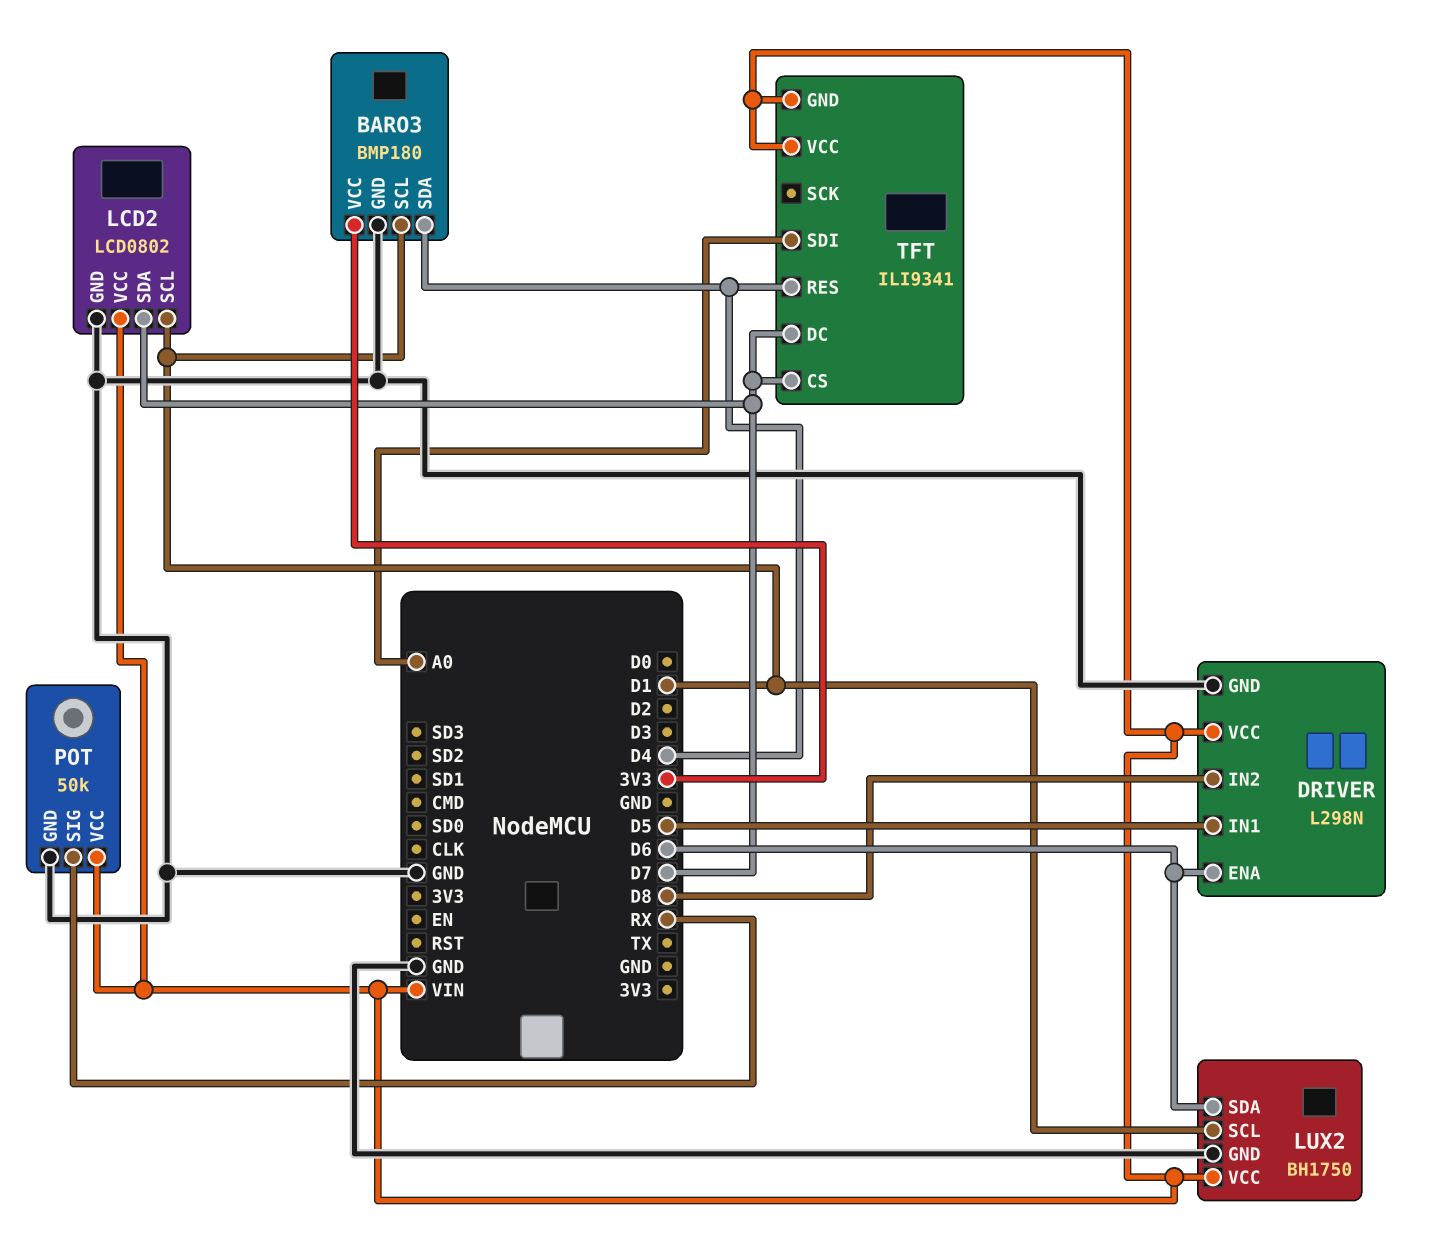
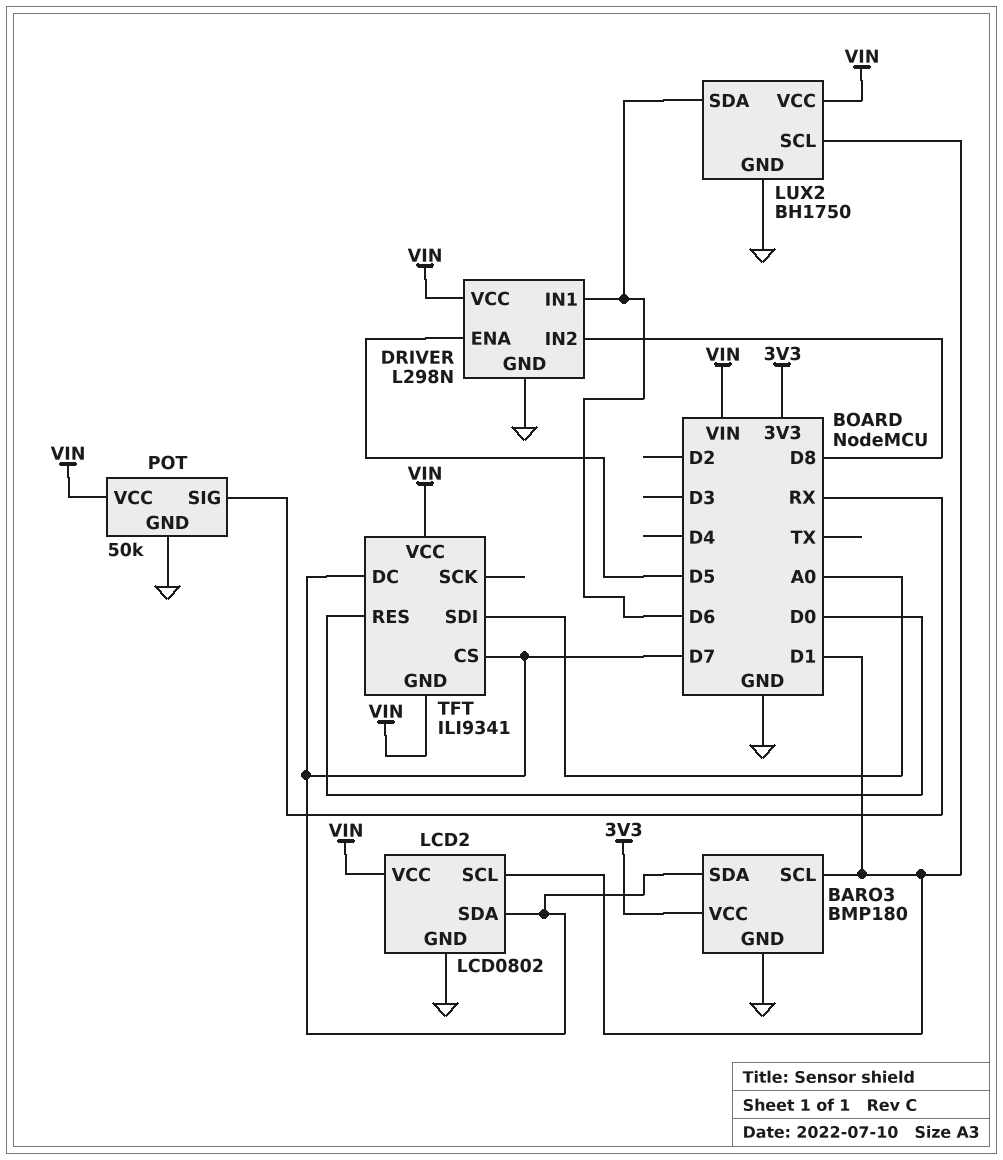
BARO3 pin SDA: D4 -> D7
DRIVER pin ENA: D6 -> D5
DRIVER pin IN1: D5 -> D6
TFT pin RES: D4 -> D0

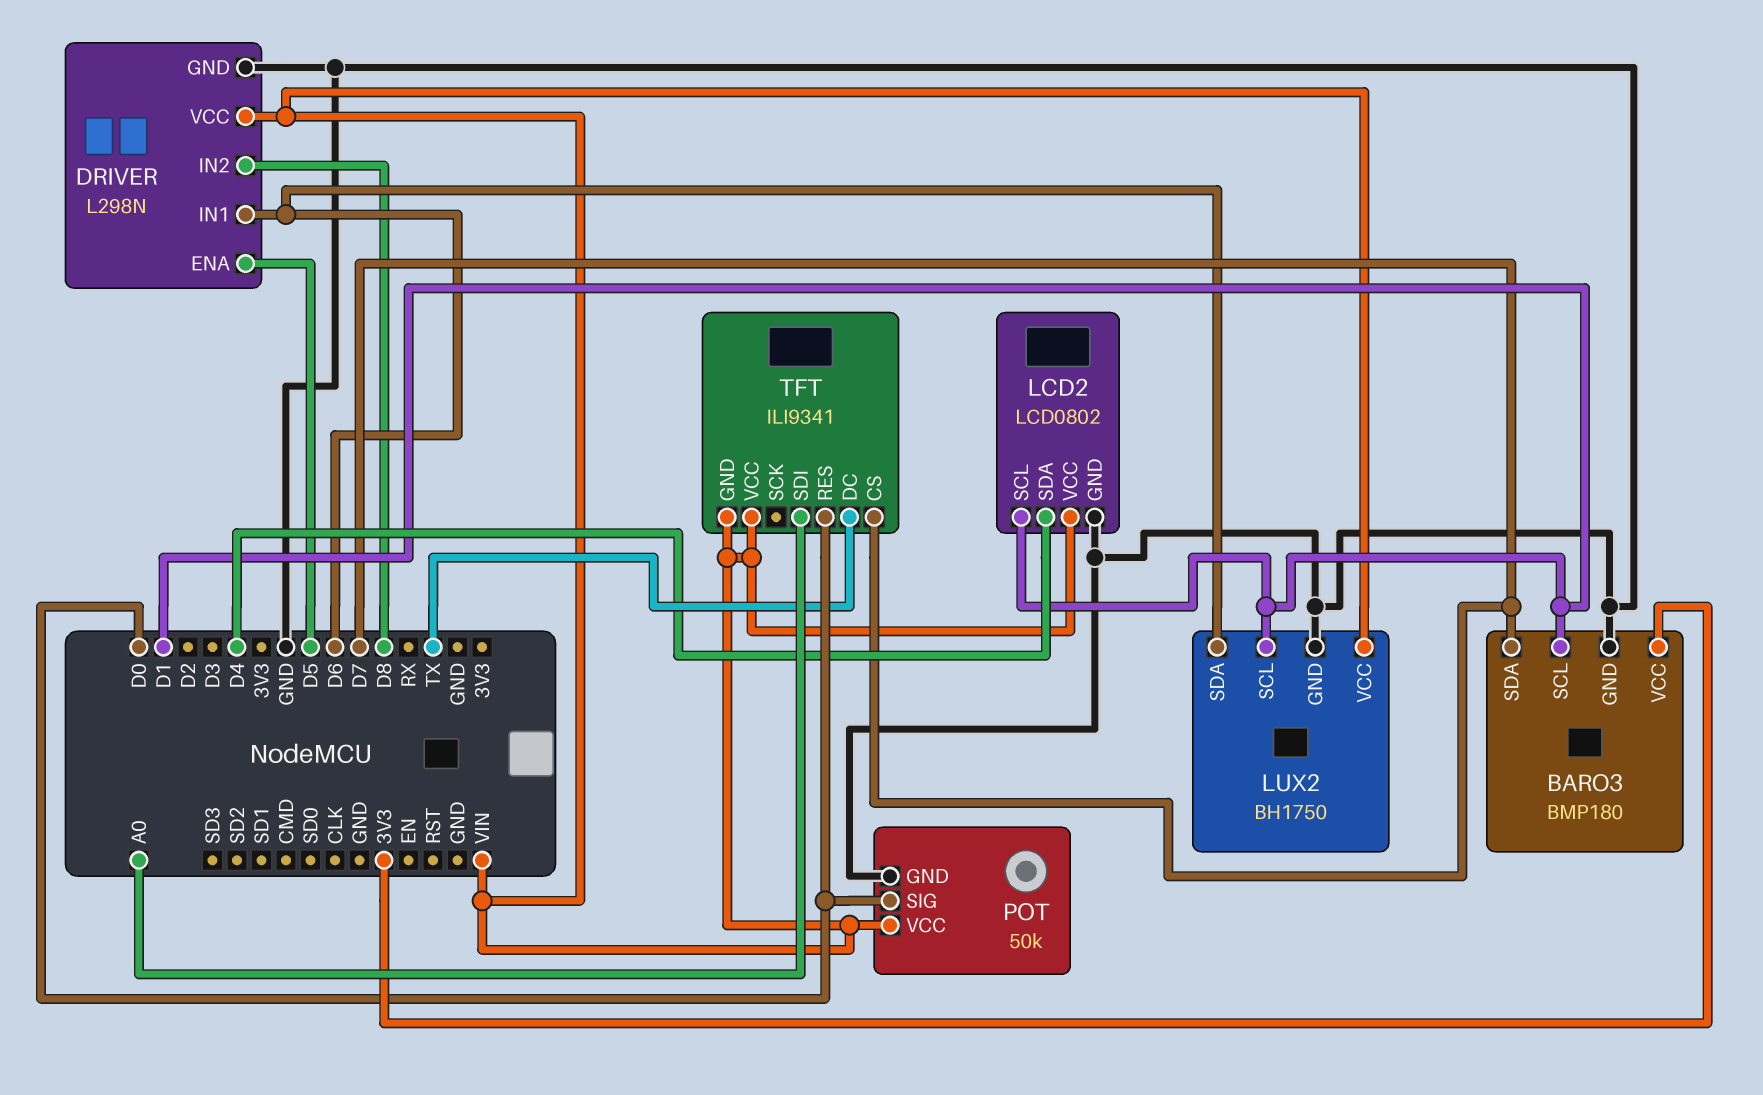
LCD2 pin SDA: D7 -> D4
POT pin SIG: RX -> D0
TFT pin DC: D7 -> TX

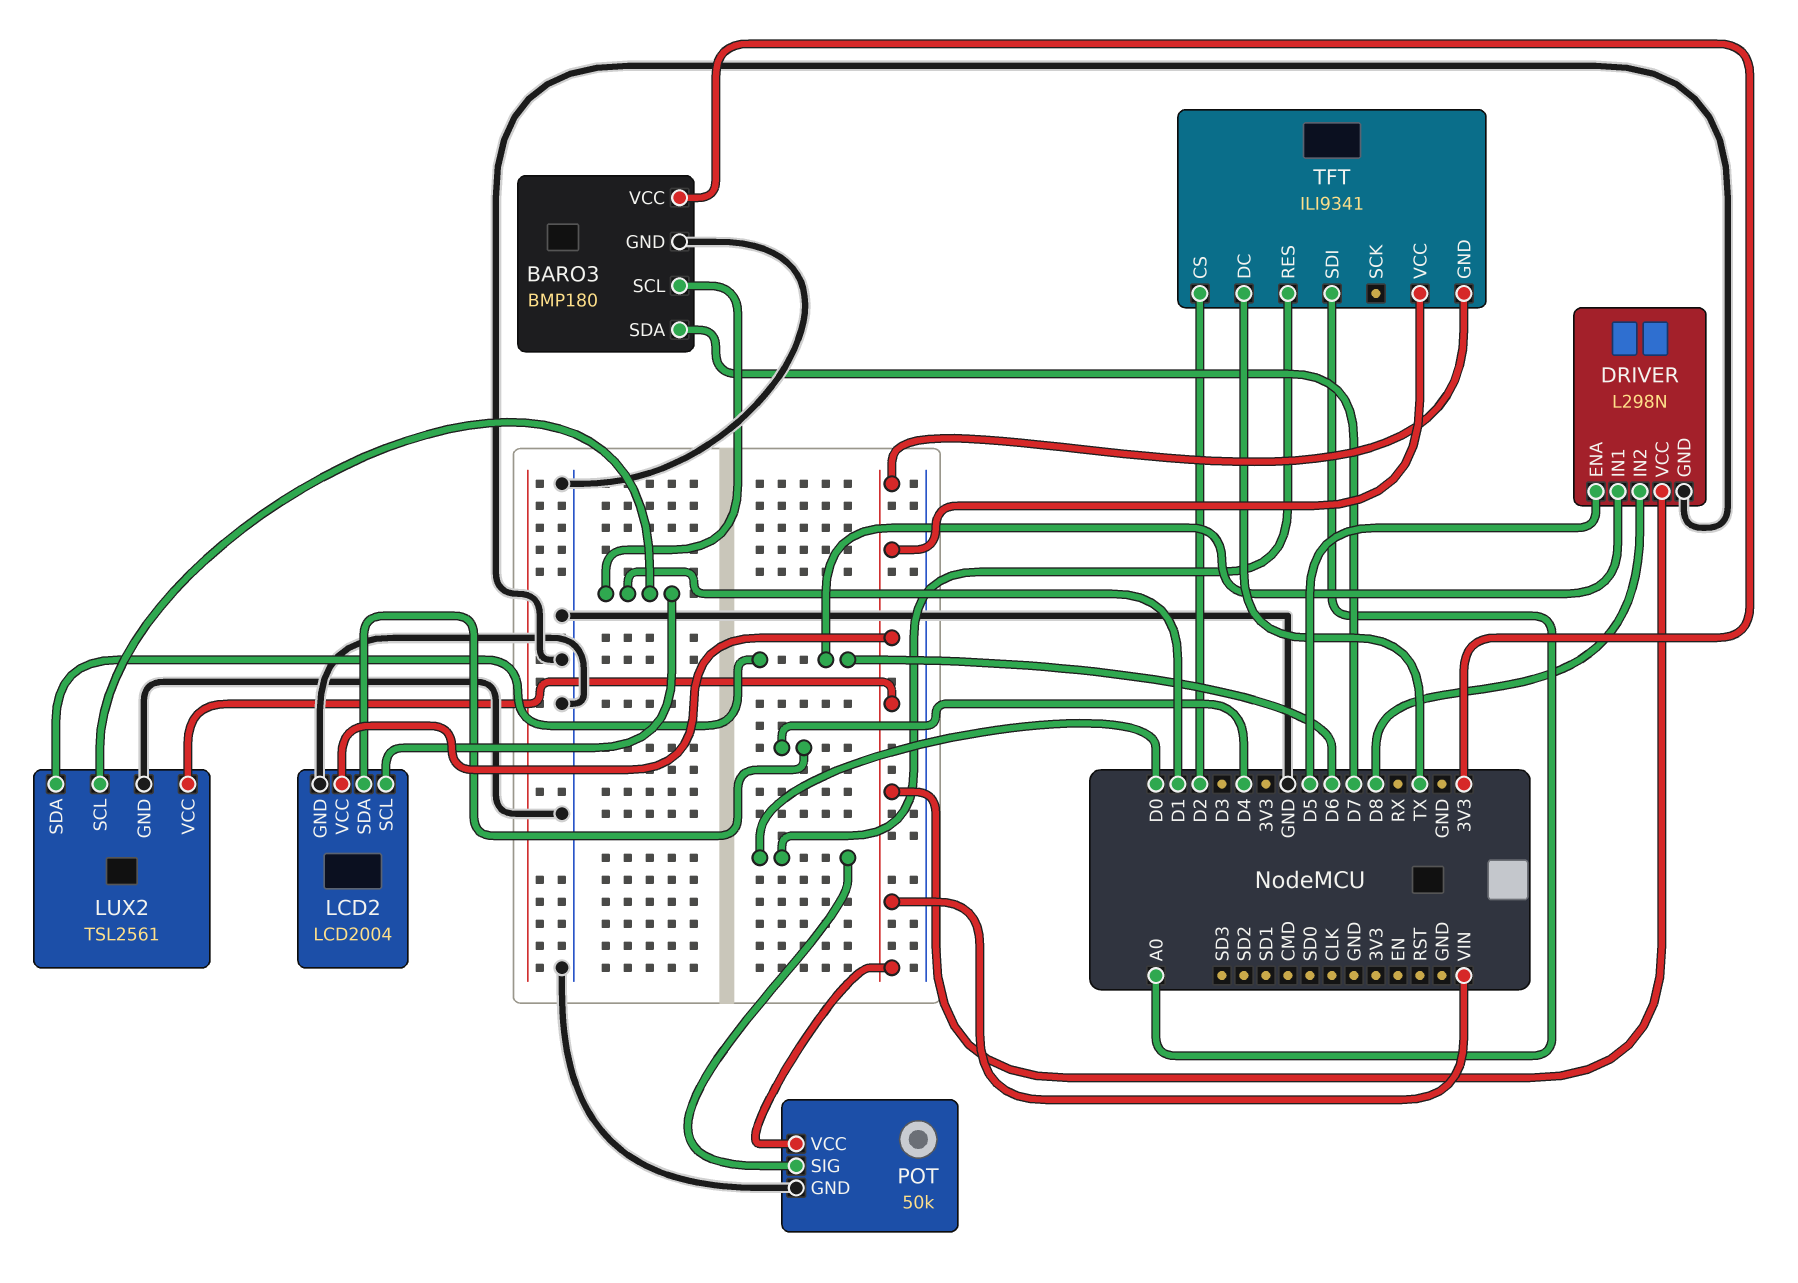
LCD2: LCD0802 -> LCD2004
LUX2: BH1750 -> TSL2561
TFT pin CS: D7 -> D2

